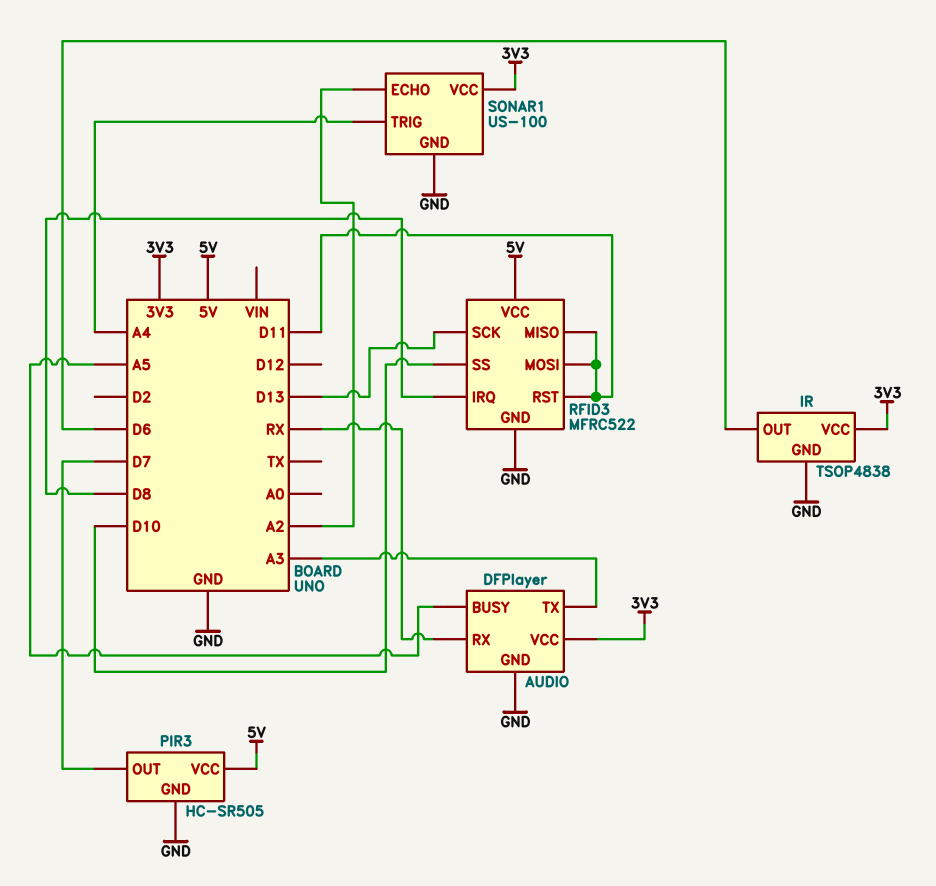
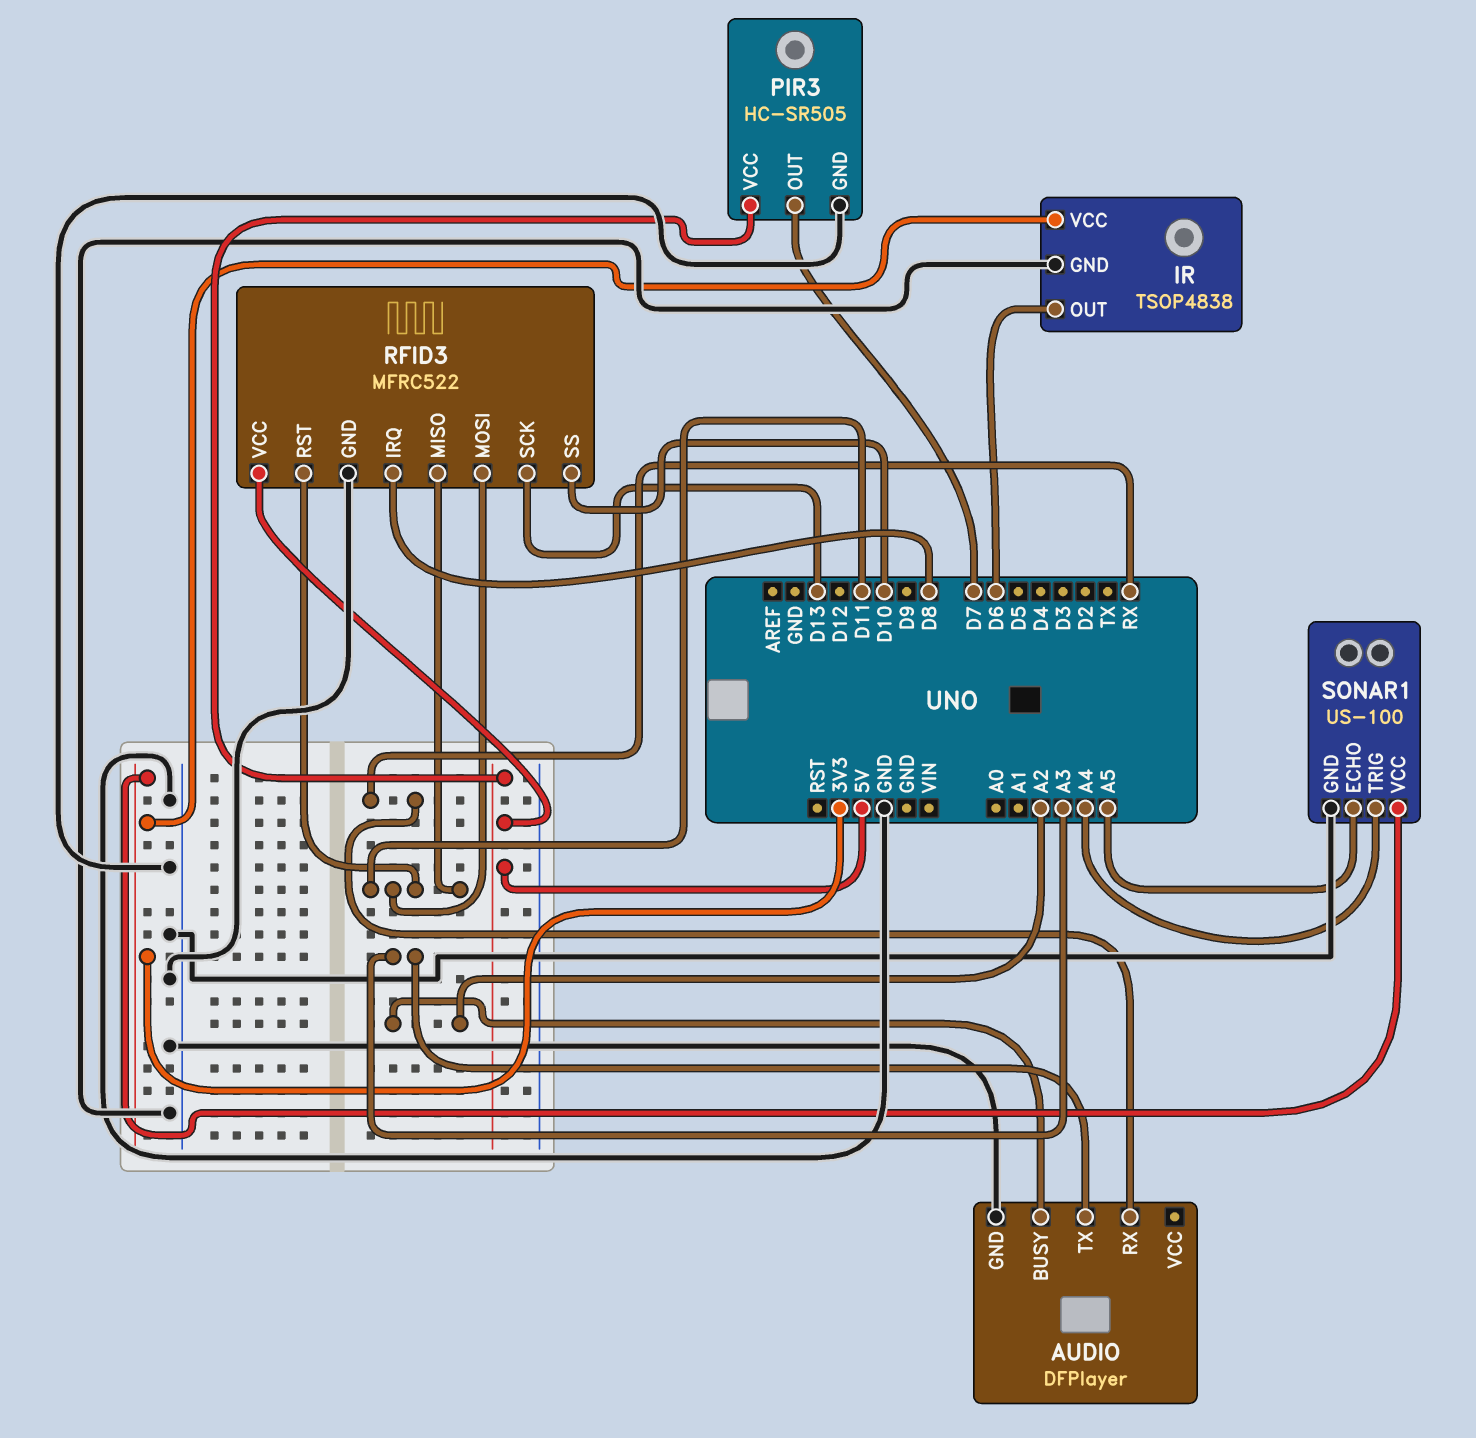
AUDIO pin BUSY: A5 -> A2
AUDIO pin VCC: 3V3 -> none
SONAR1 pin ECHO: A2 -> A5

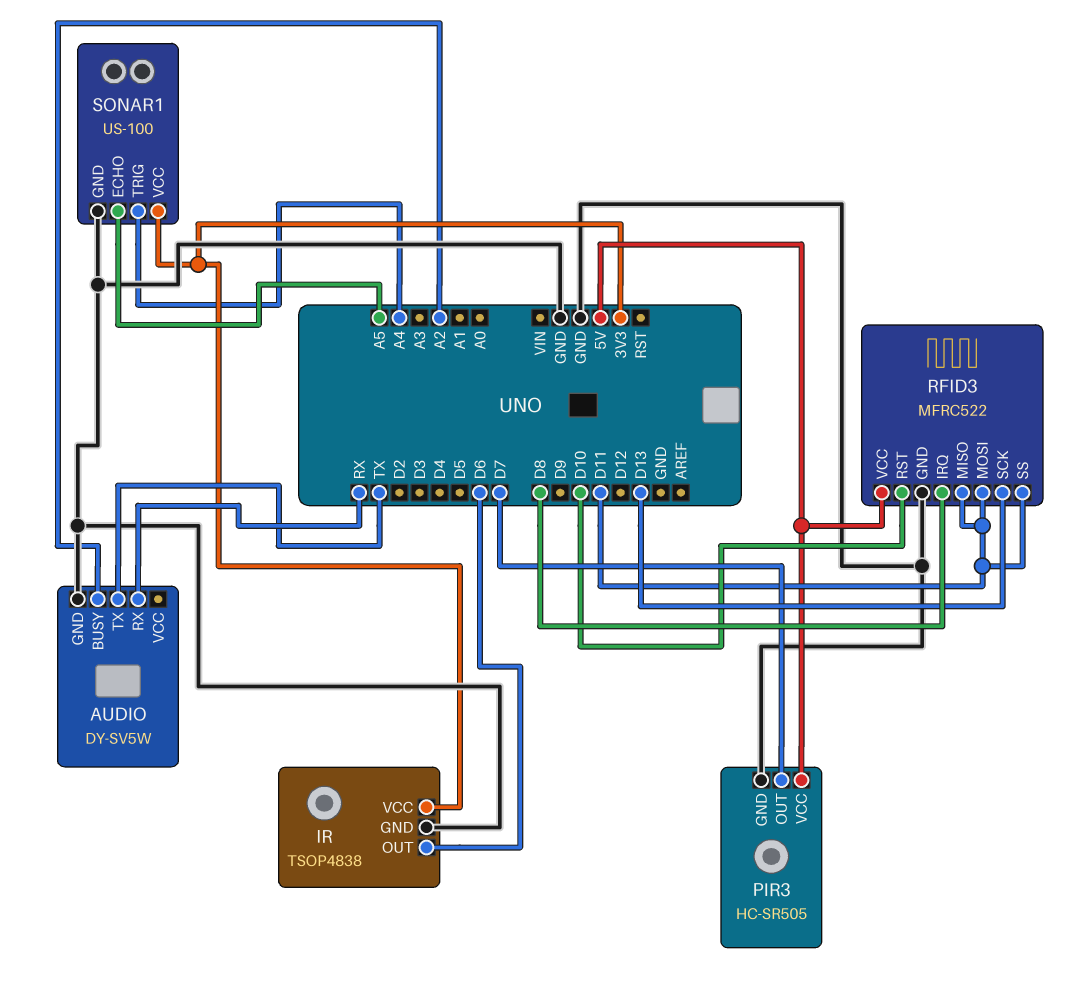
AUDIO: DFPlayer -> DY-SV5W
AUDIO pin TX: A3 -> TX
RFID3 pin RST: D11 -> D10
RFID3 pin SS: D10 -> D11

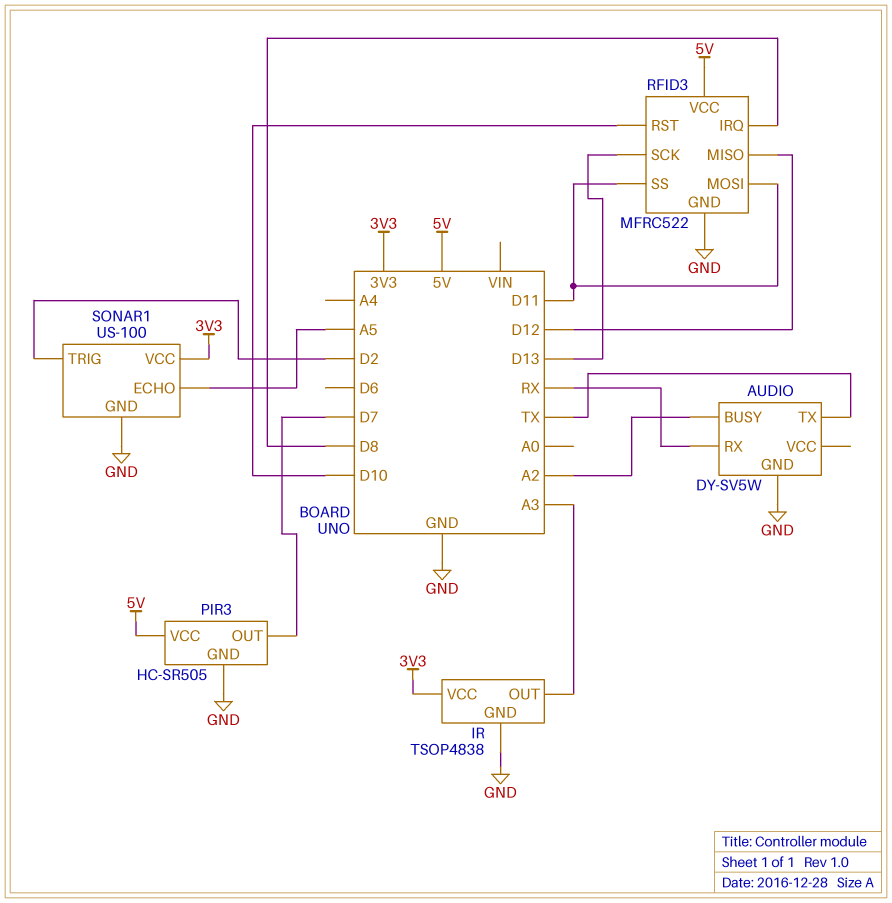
IR pin OUT: D6 -> A3
RFID3 pin MISO: D11 -> D12
SONAR1 pin TRIG: A4 -> D2

